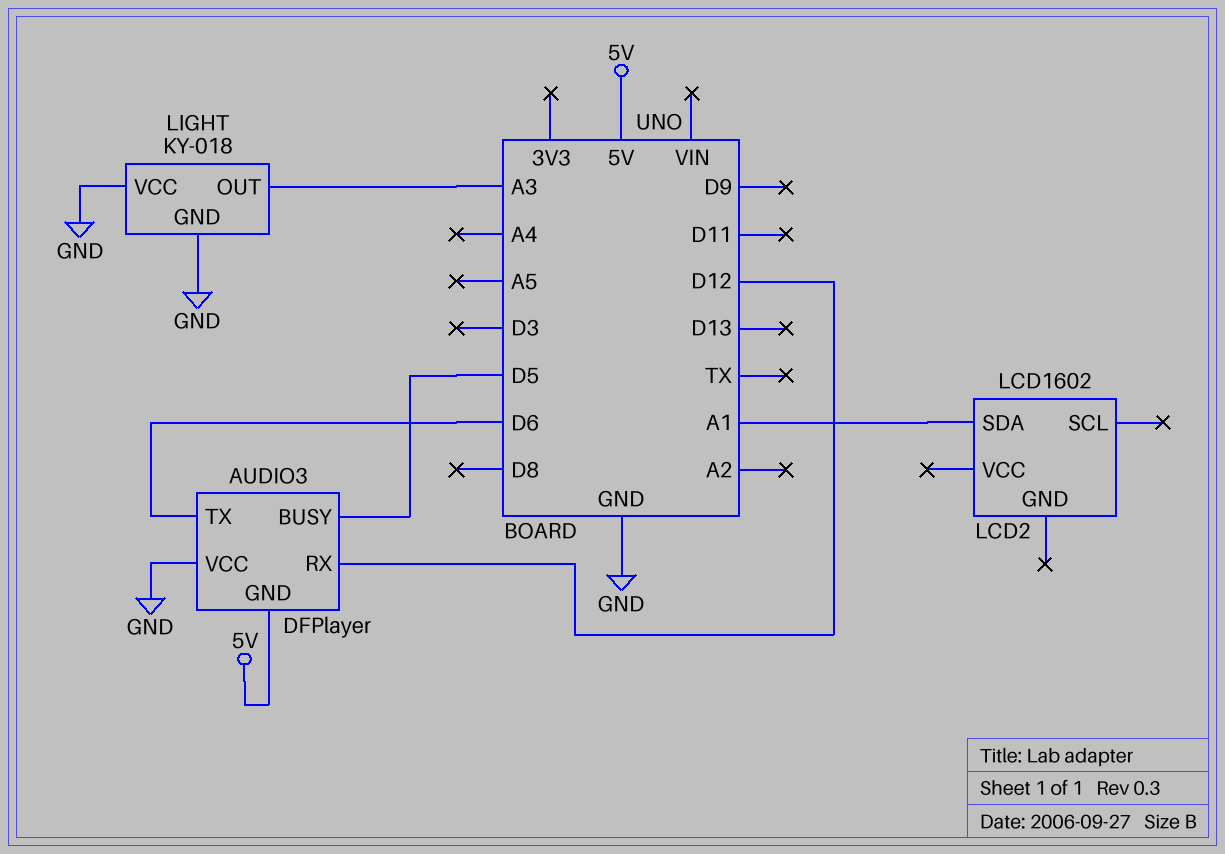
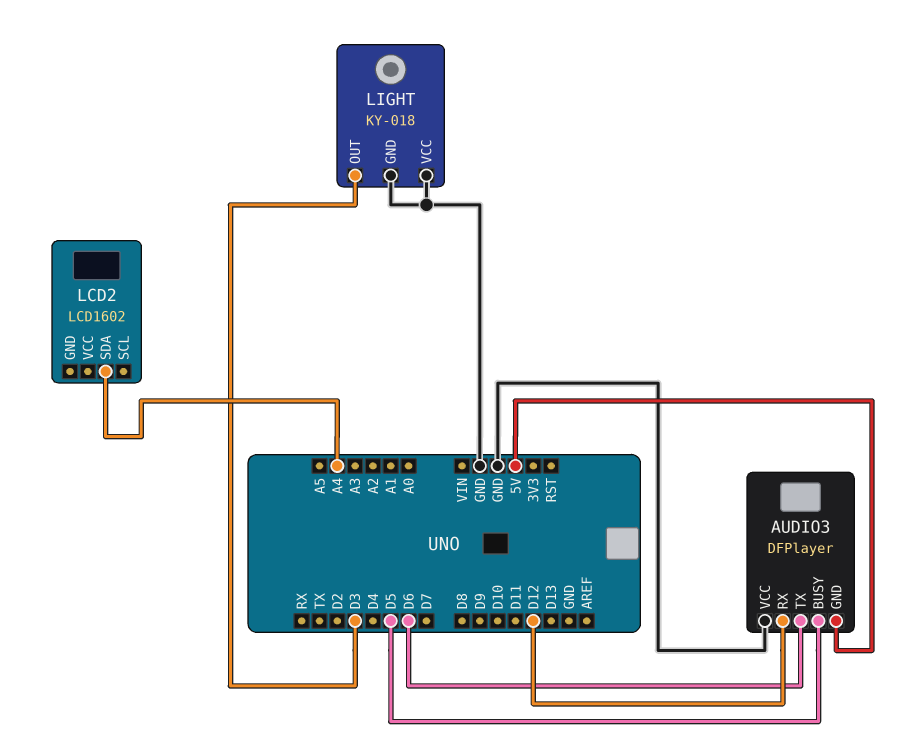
LCD2 pin SDA: A1 -> A4
LIGHT pin OUT: A3 -> D3

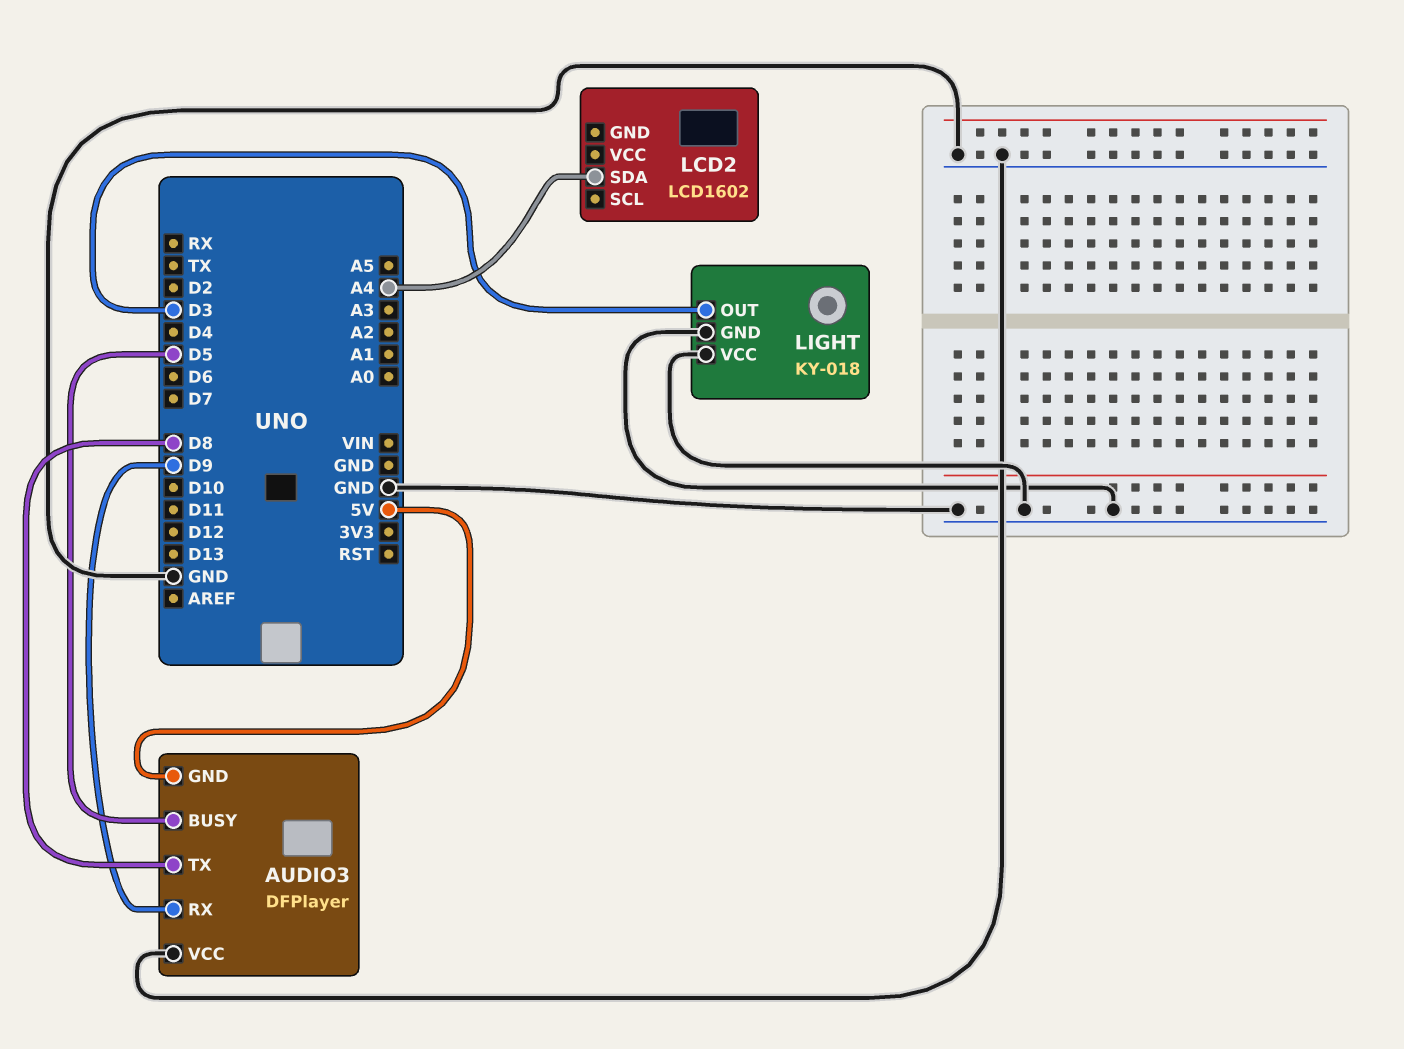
AUDIO3 pin RX: D12 -> D9
AUDIO3 pin TX: D6 -> D8

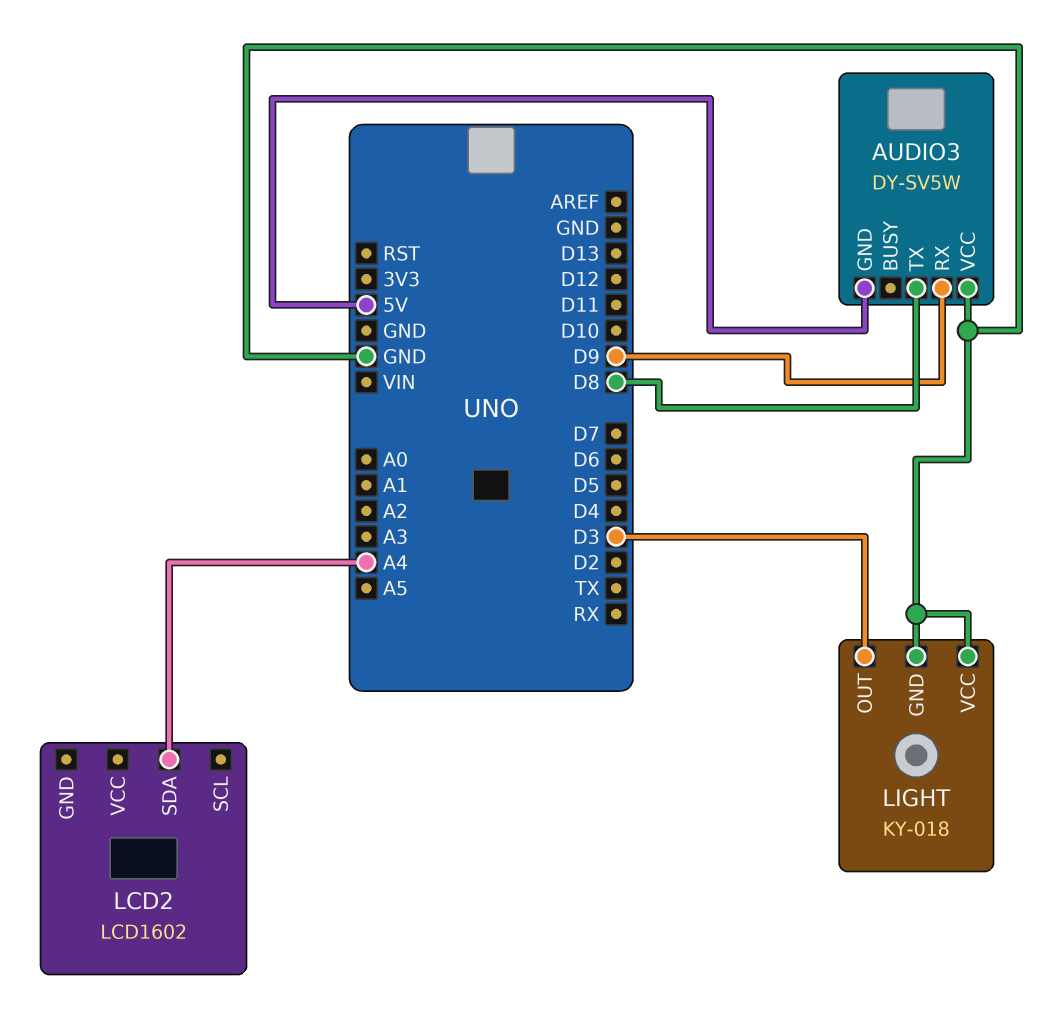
AUDIO3: DFPlayer -> DY-SV5W
AUDIO3 pin BUSY: D5 -> none

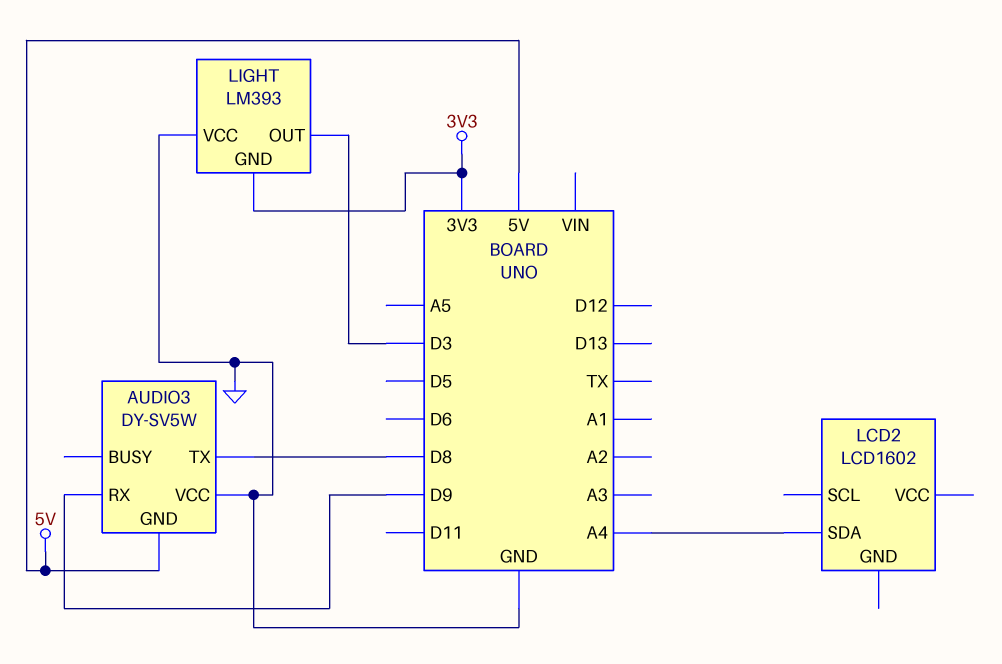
LIGHT: KY-018 -> LM393
LIGHT pin GND: GND -> 3V3

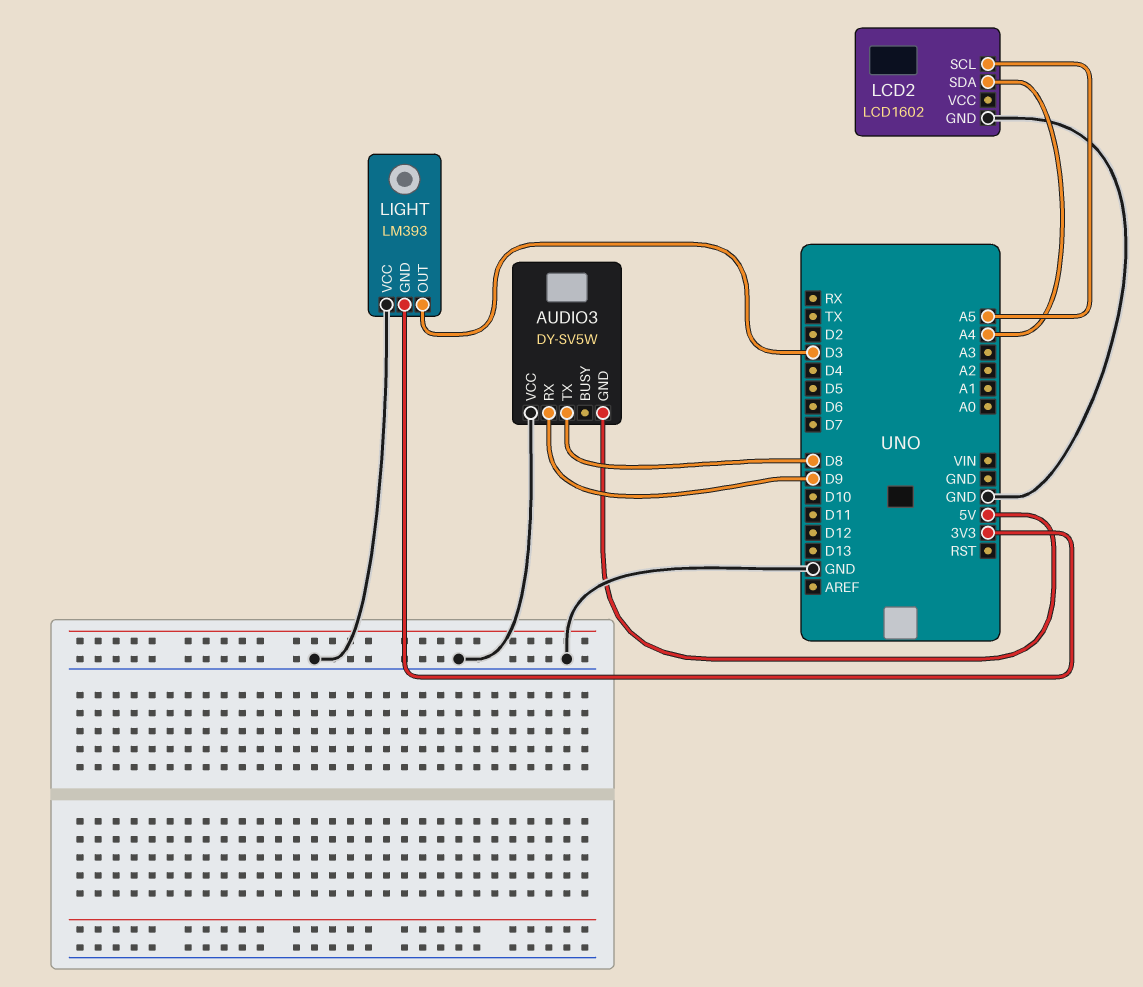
LCD2 pin GND: none -> GND
LCD2 pin SCL: none -> A5

